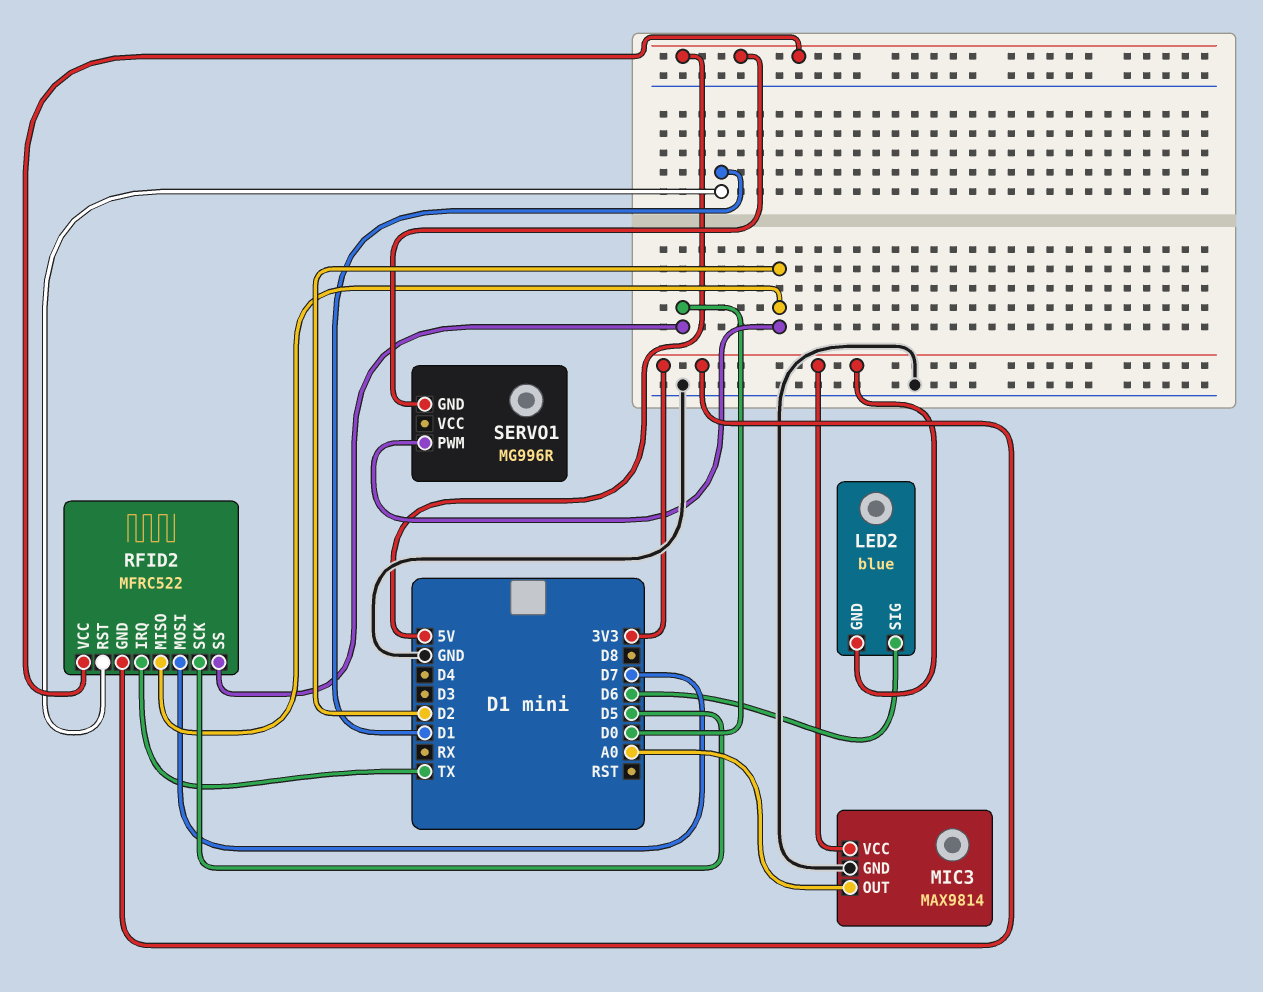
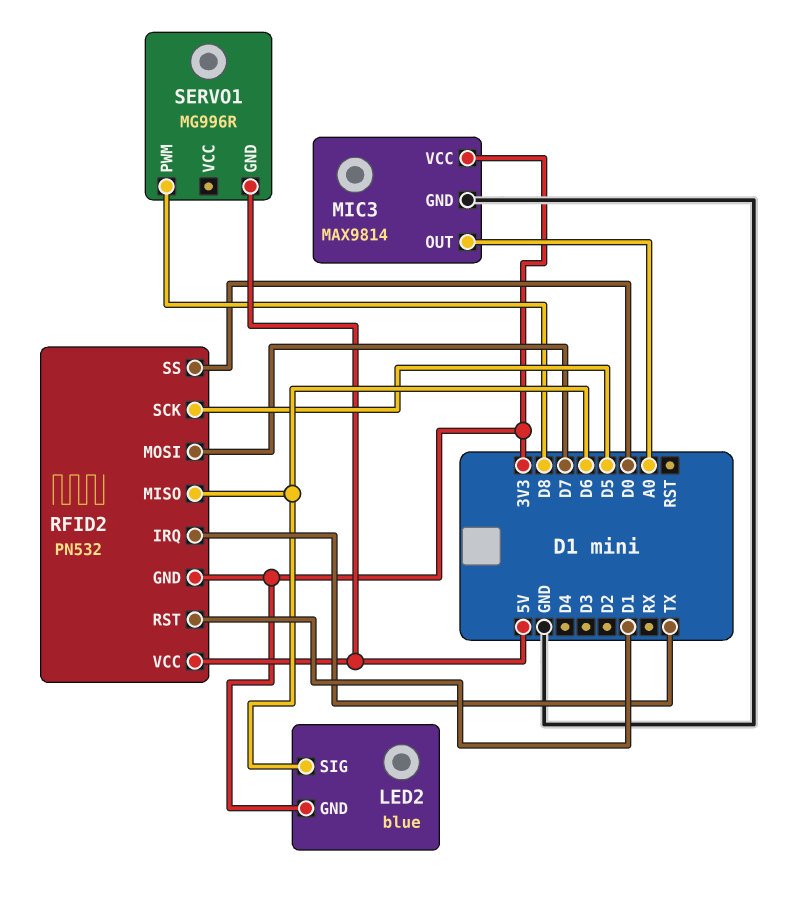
RFID2: MFRC522 -> PN532
RFID2 pin MISO: D2 -> D6
SERVO1 pin PWM: D2 -> D8

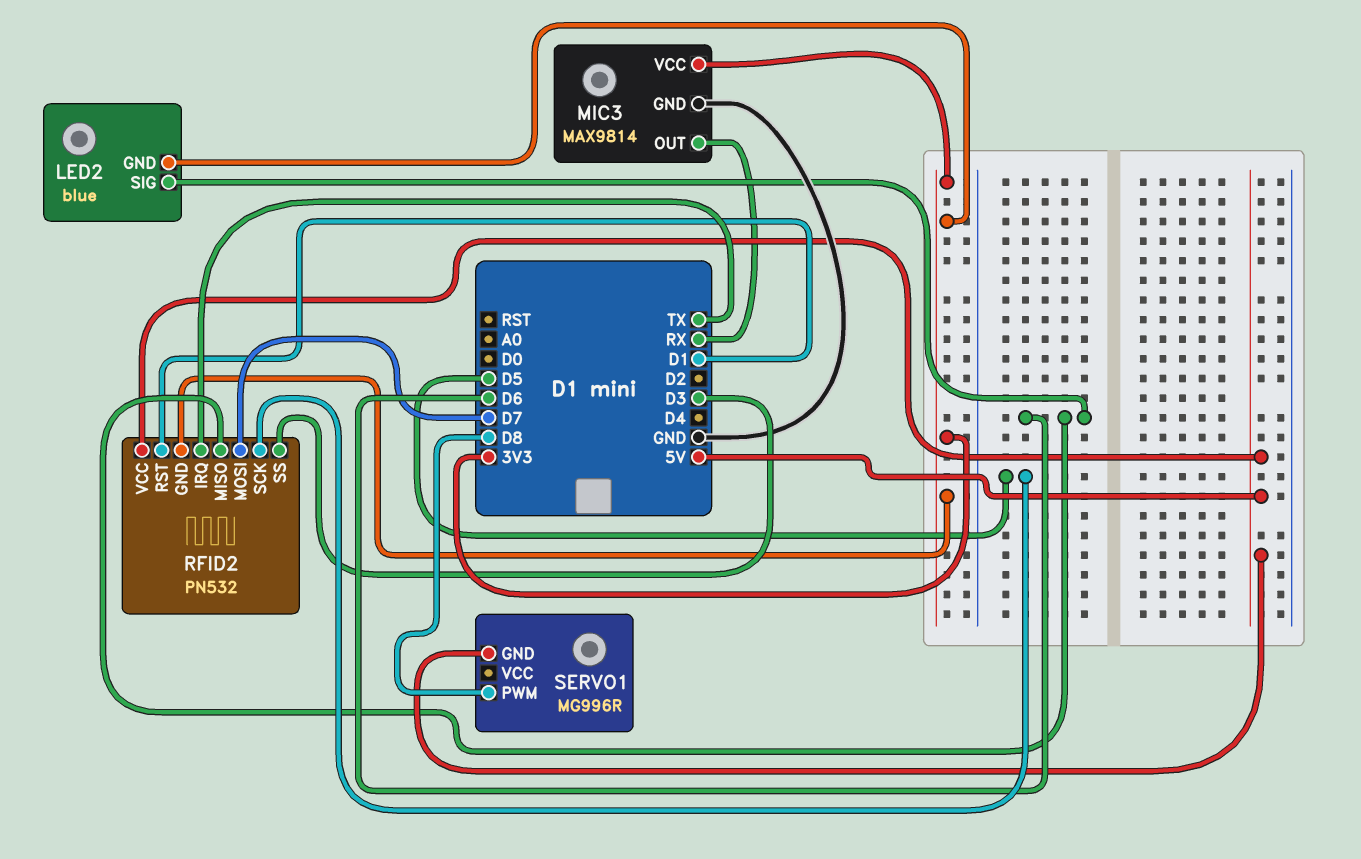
MIC3 pin OUT: A0 -> RX
RFID2 pin SS: D0 -> D3

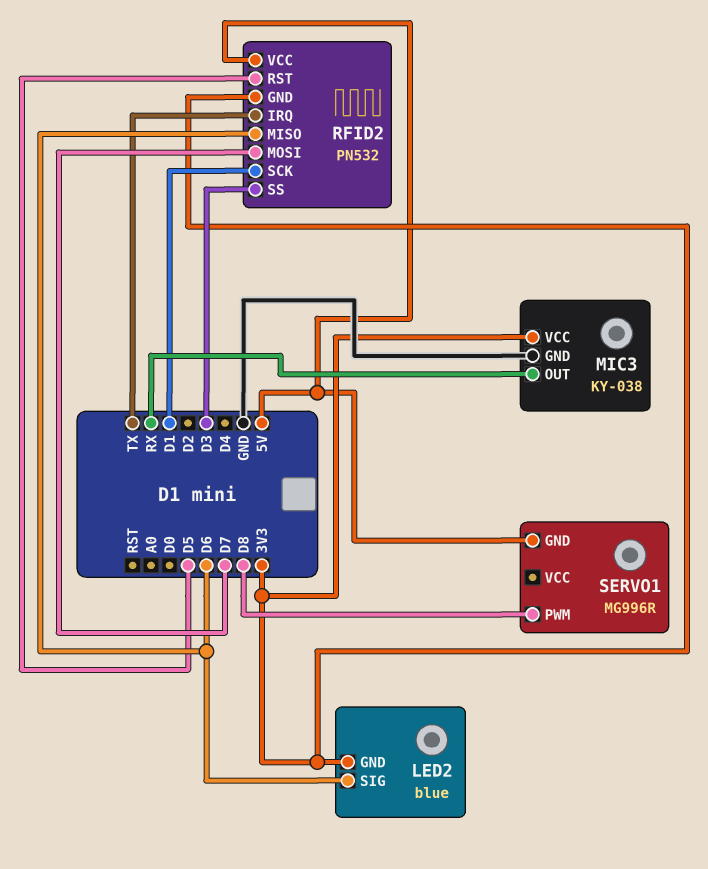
MIC3: MAX9814 -> KY-038
RFID2 pin RST: D1 -> D5
RFID2 pin SCK: D5 -> D1

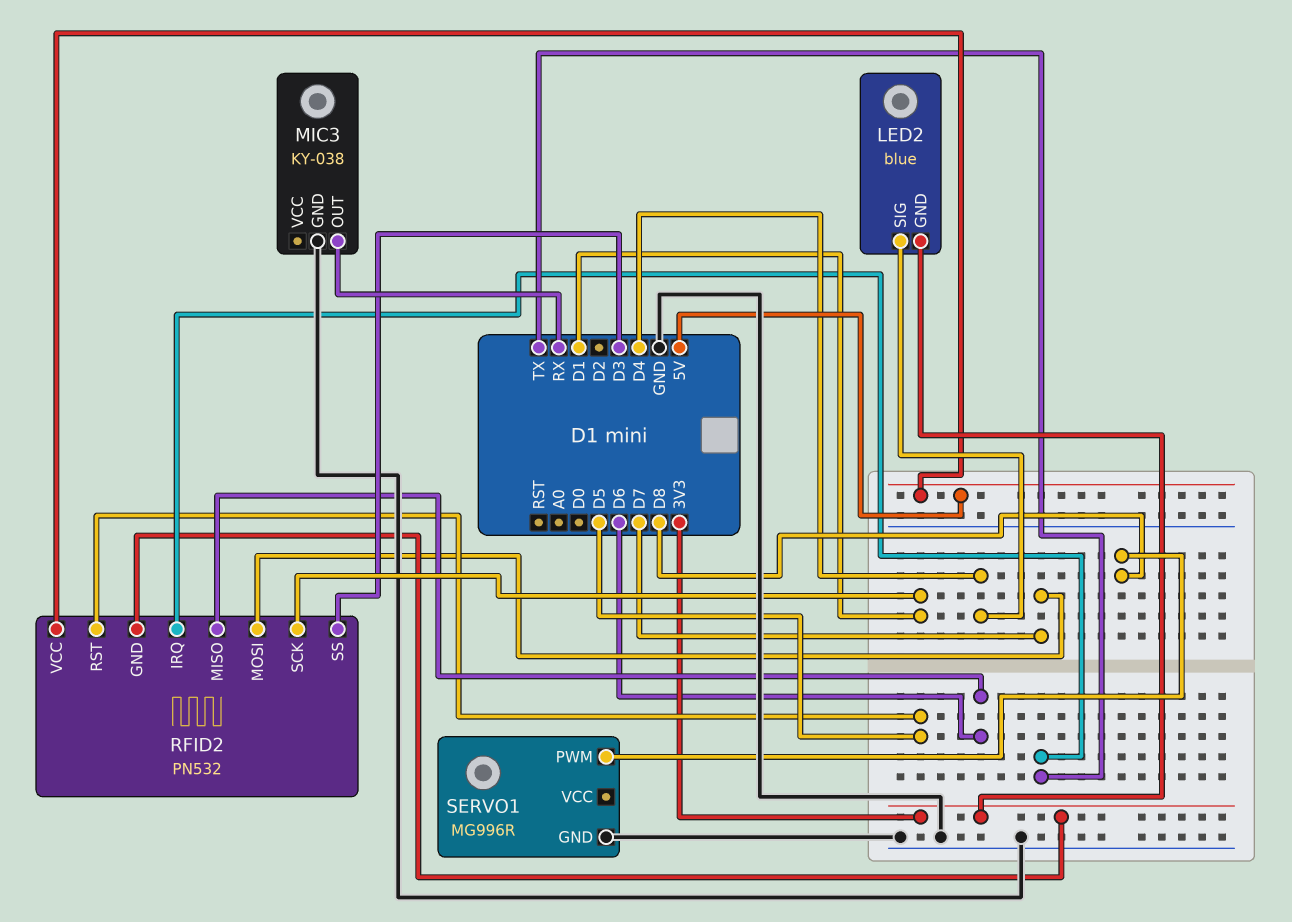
LED2 pin SIG: D6 -> D4
MIC3 pin VCC: 3V3 -> none
SERVO1 pin GND: 5V -> GND

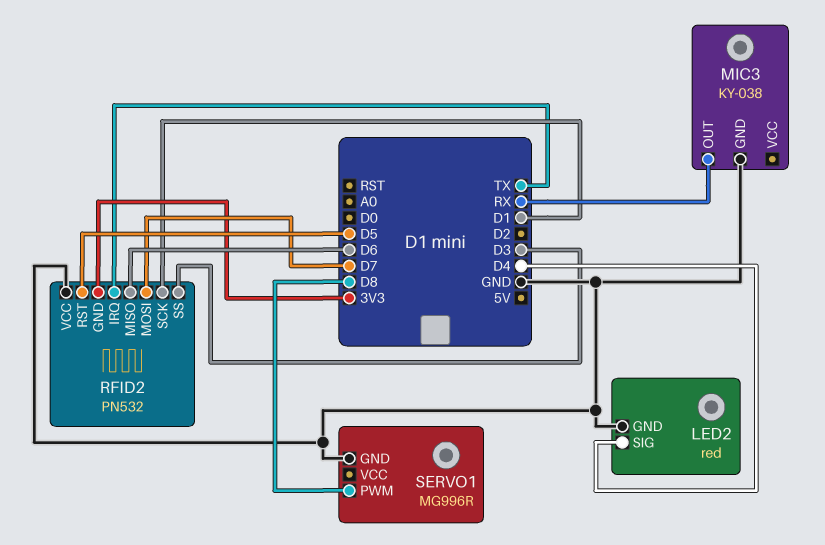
LED2: blue -> red
LED2 pin GND: 3V3 -> GND
RFID2 pin VCC: 5V -> GND

